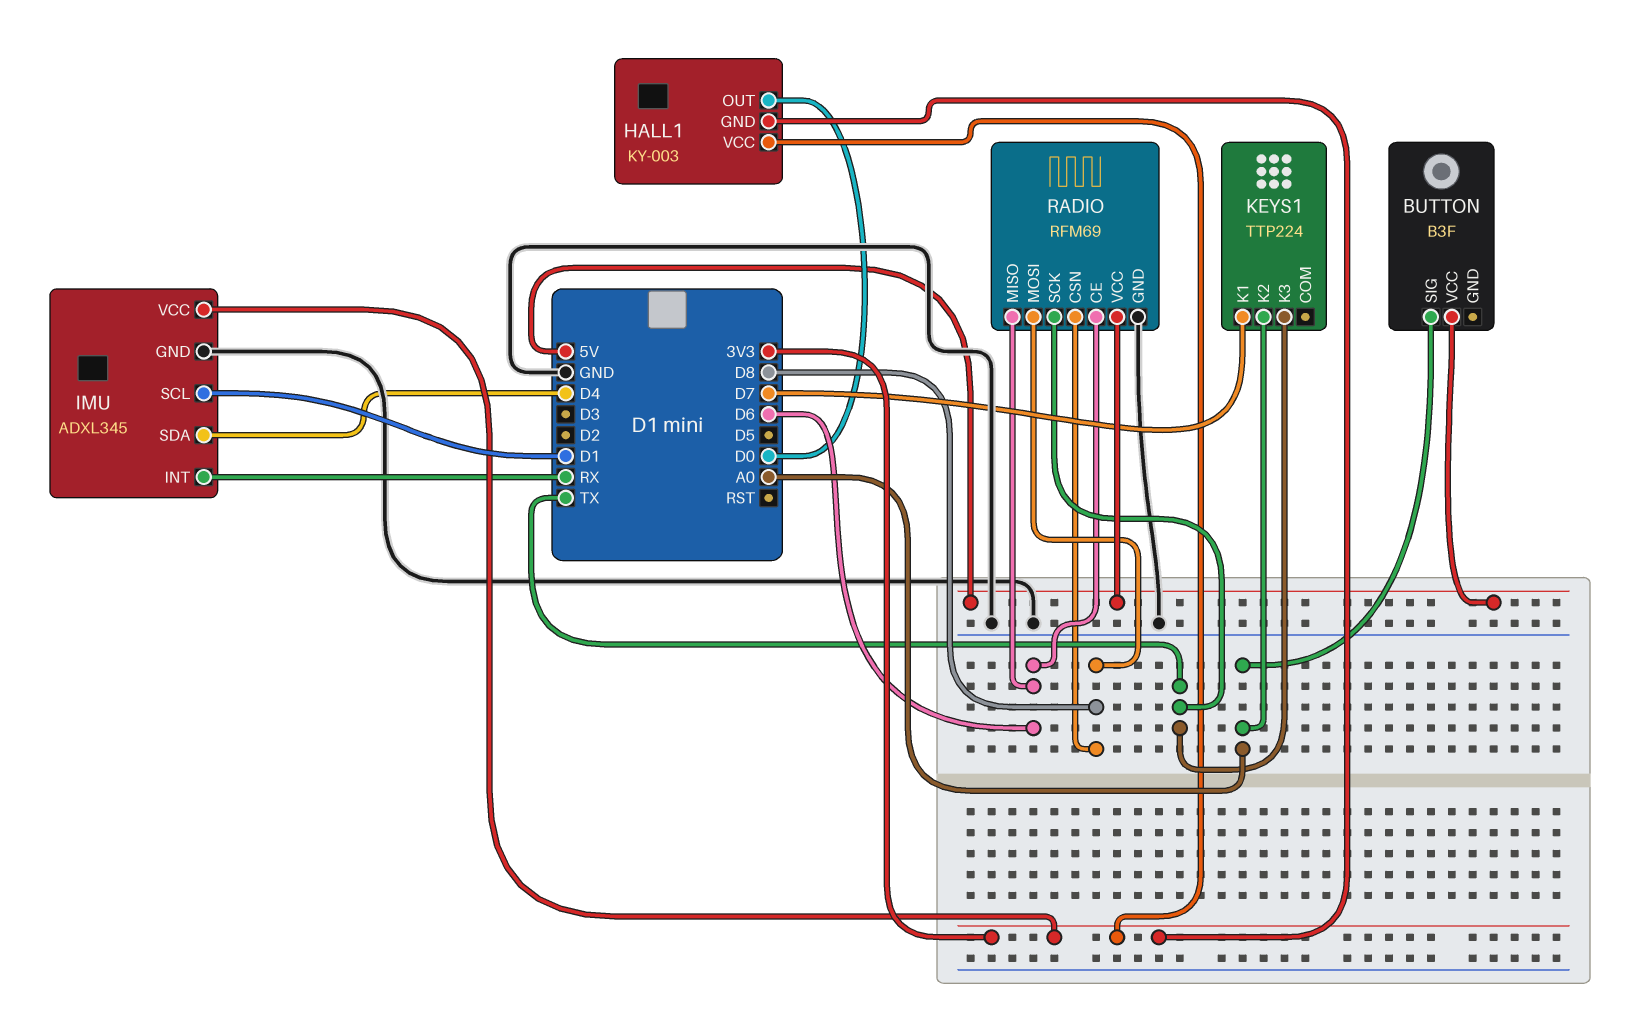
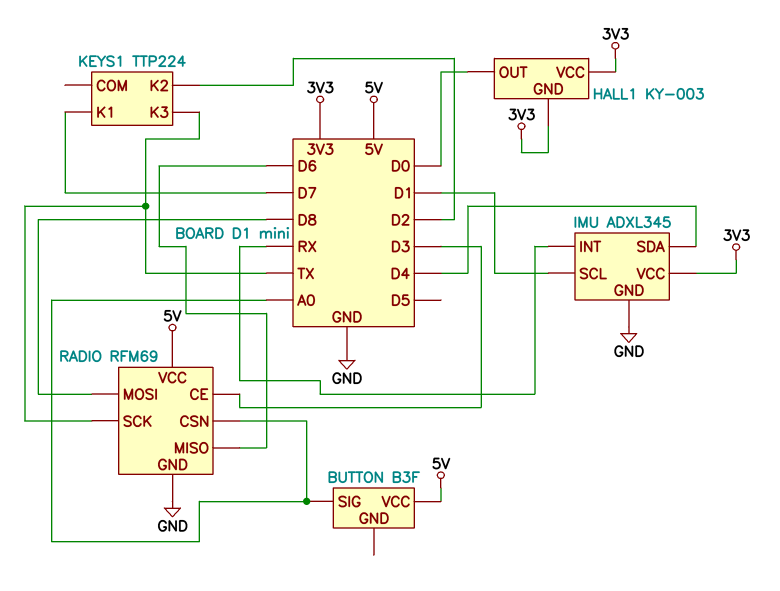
KEYS1 pin K2: A0 -> D2
RADIO pin CE: D6 -> D3
RADIO pin CSN: D8 -> A0

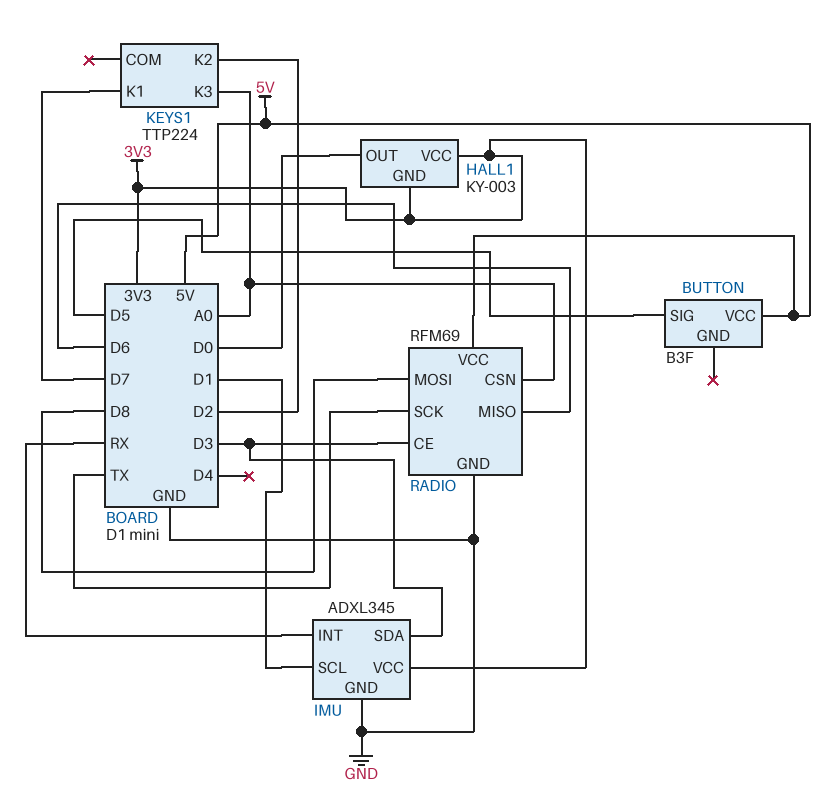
BUTTON pin SIG: A0 -> D5
IMU pin SDA: D4 -> D3
KEYS1 pin K3: TX -> A0

